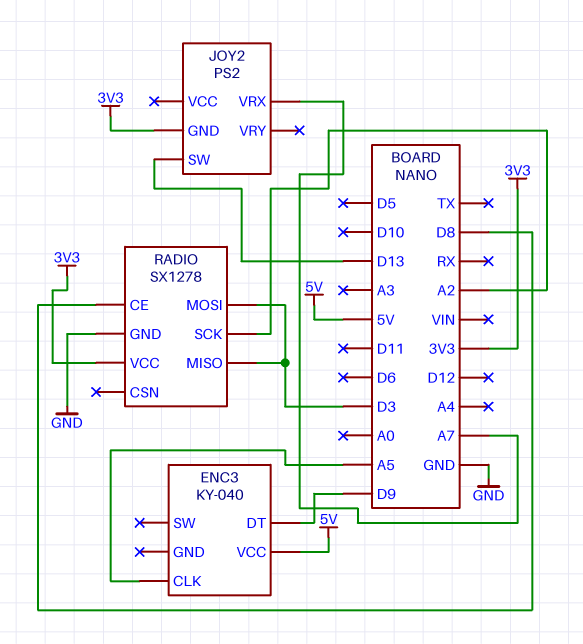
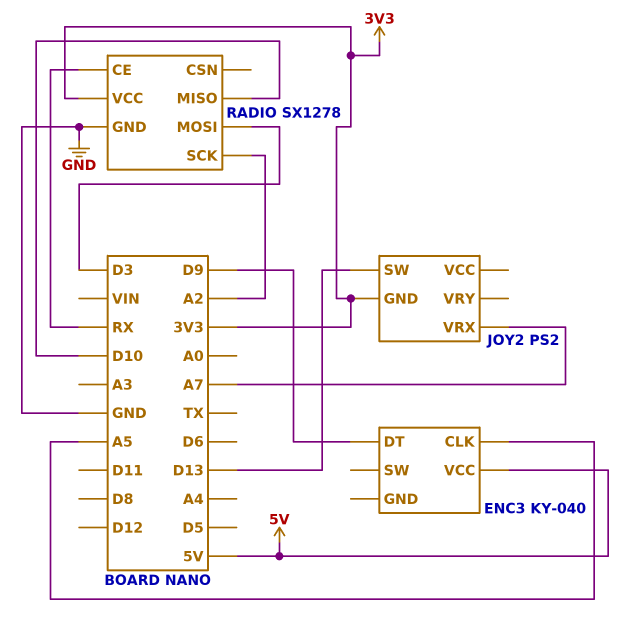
RADIO pin CE: D8 -> RX
RADIO pin MISO: D3 -> D10

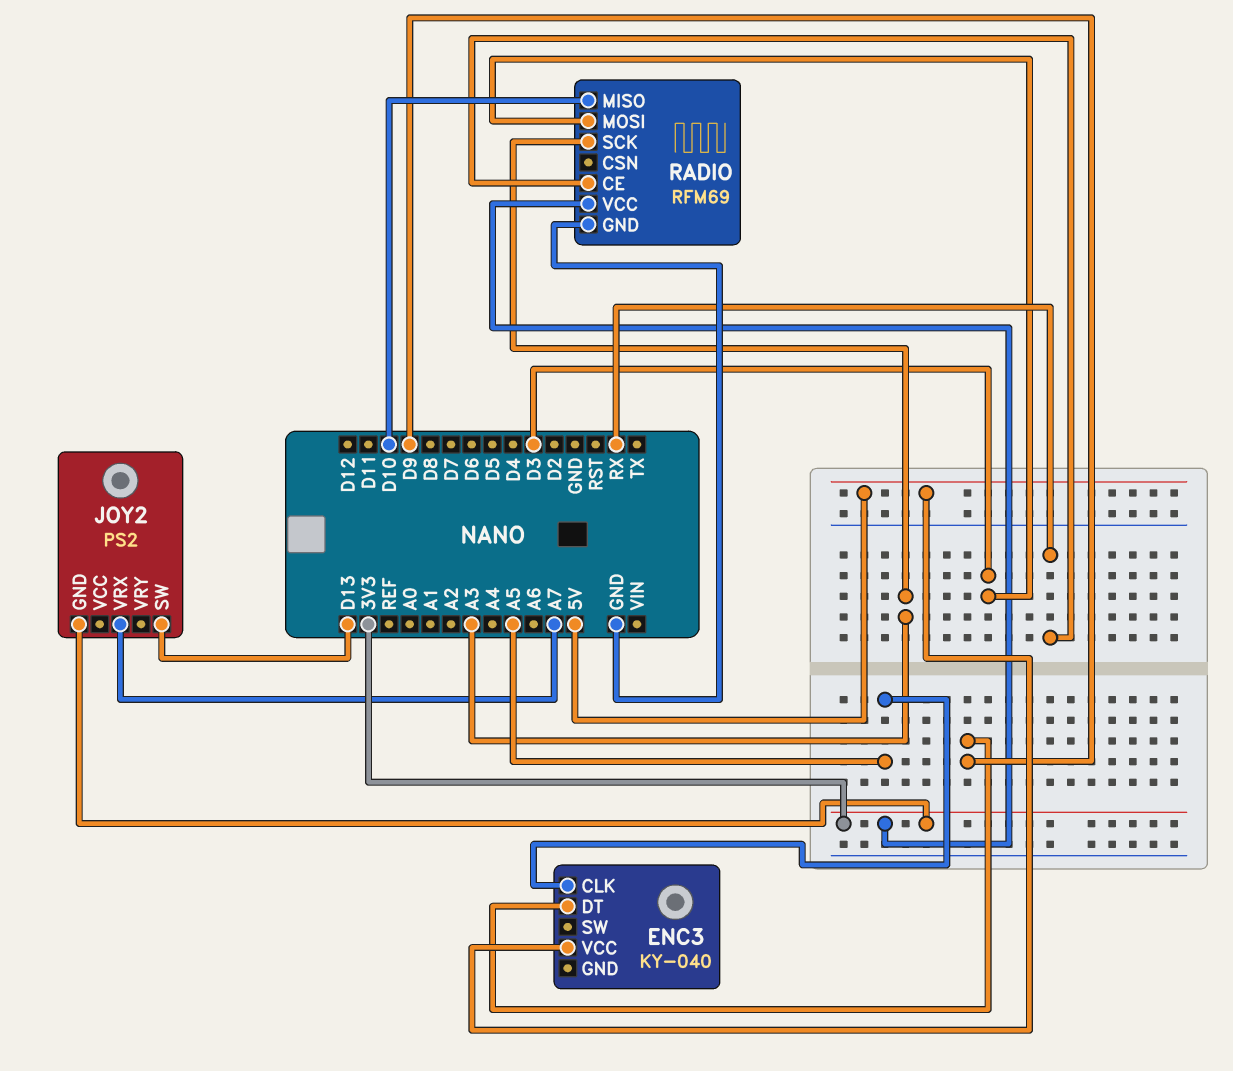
RADIO: SX1278 -> RFM69
RADIO pin SCK: A2 -> A3

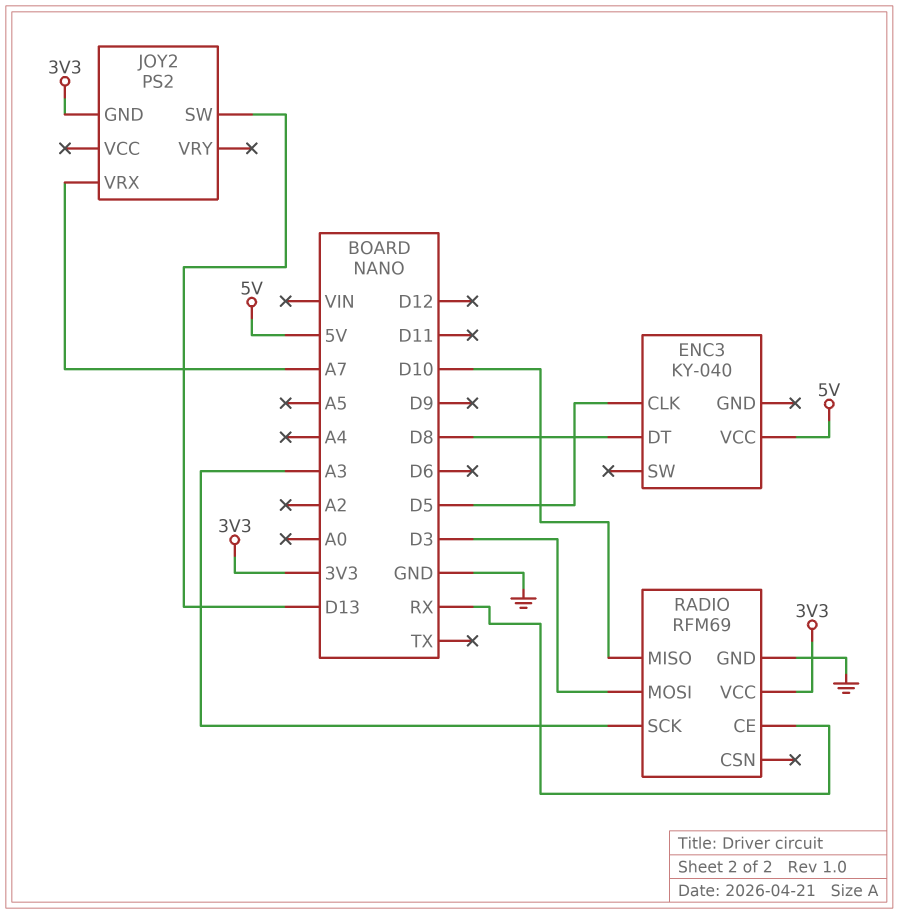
ENC3 pin CLK: A5 -> D5
ENC3 pin DT: D9 -> D8

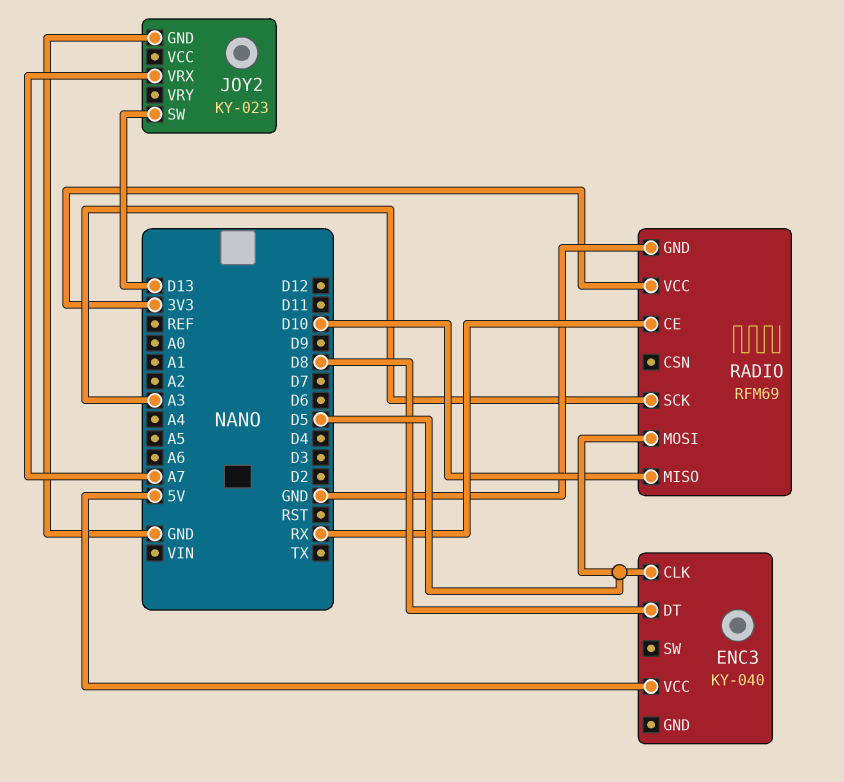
JOY2: PS2 -> KY-023
JOY2 pin GND: 3V3 -> GND
RADIO pin MOSI: D3 -> D5

